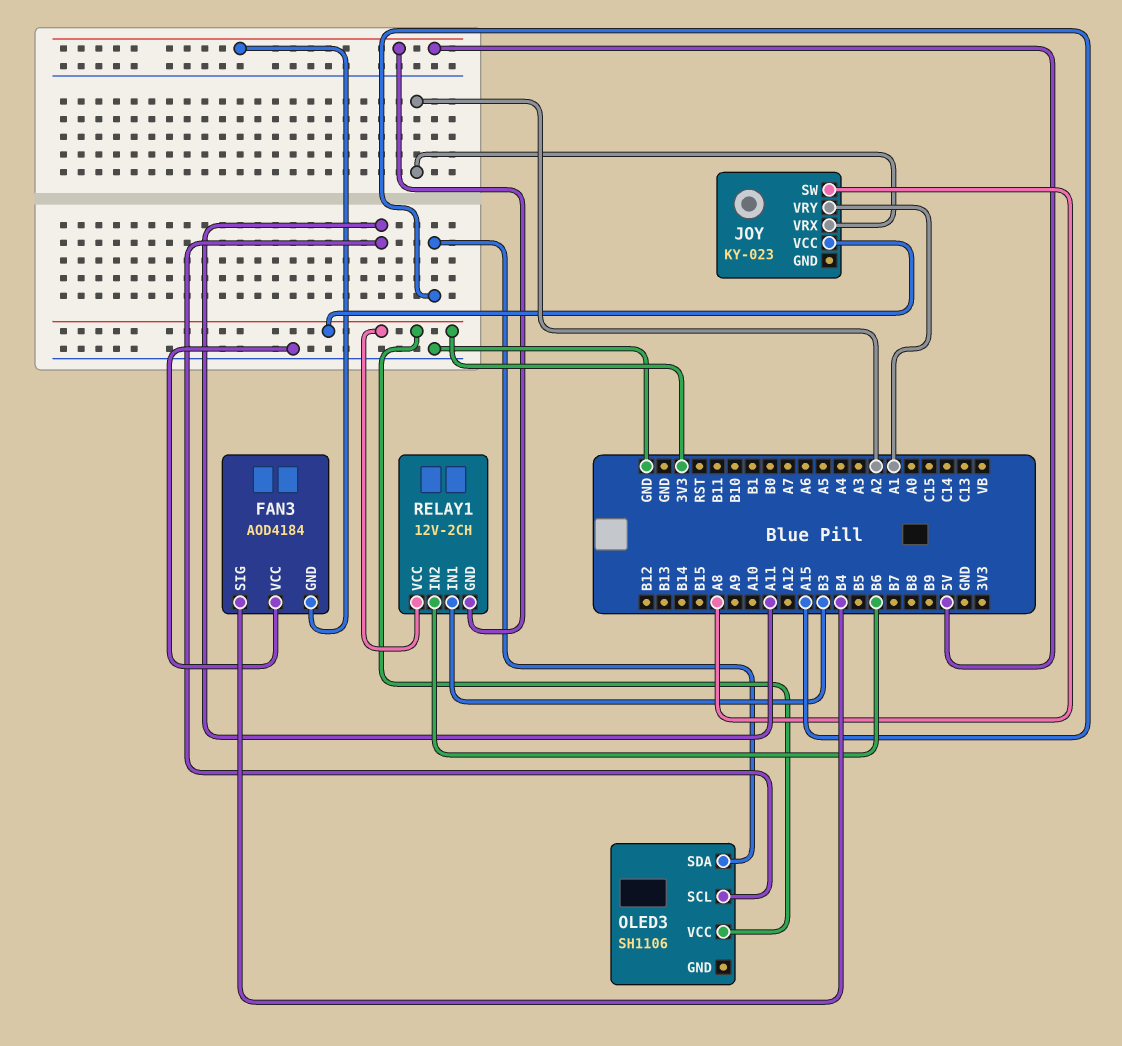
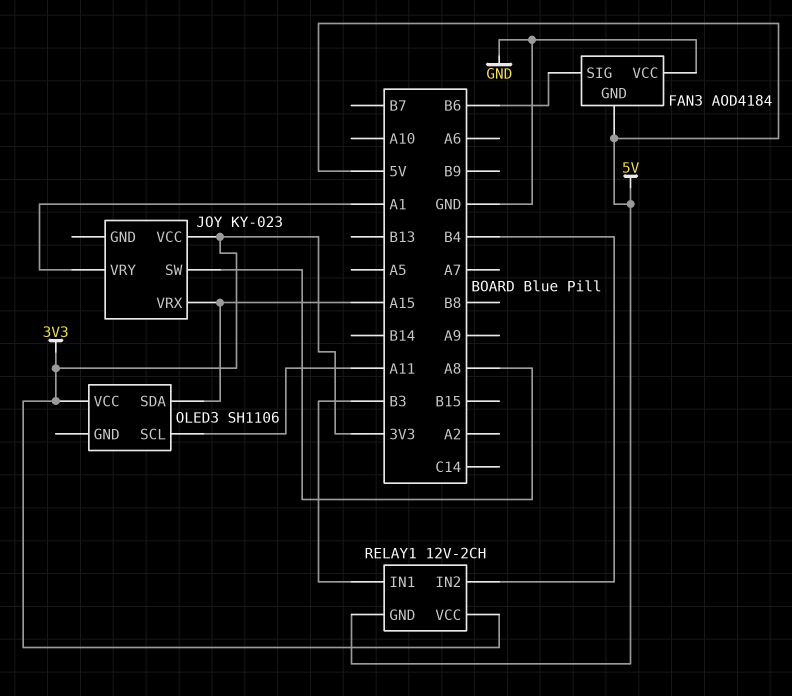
FAN3 pin SIG: B4 -> B6
JOY pin VRX: A2 -> A15
RELAY1 pin IN2: B6 -> B4

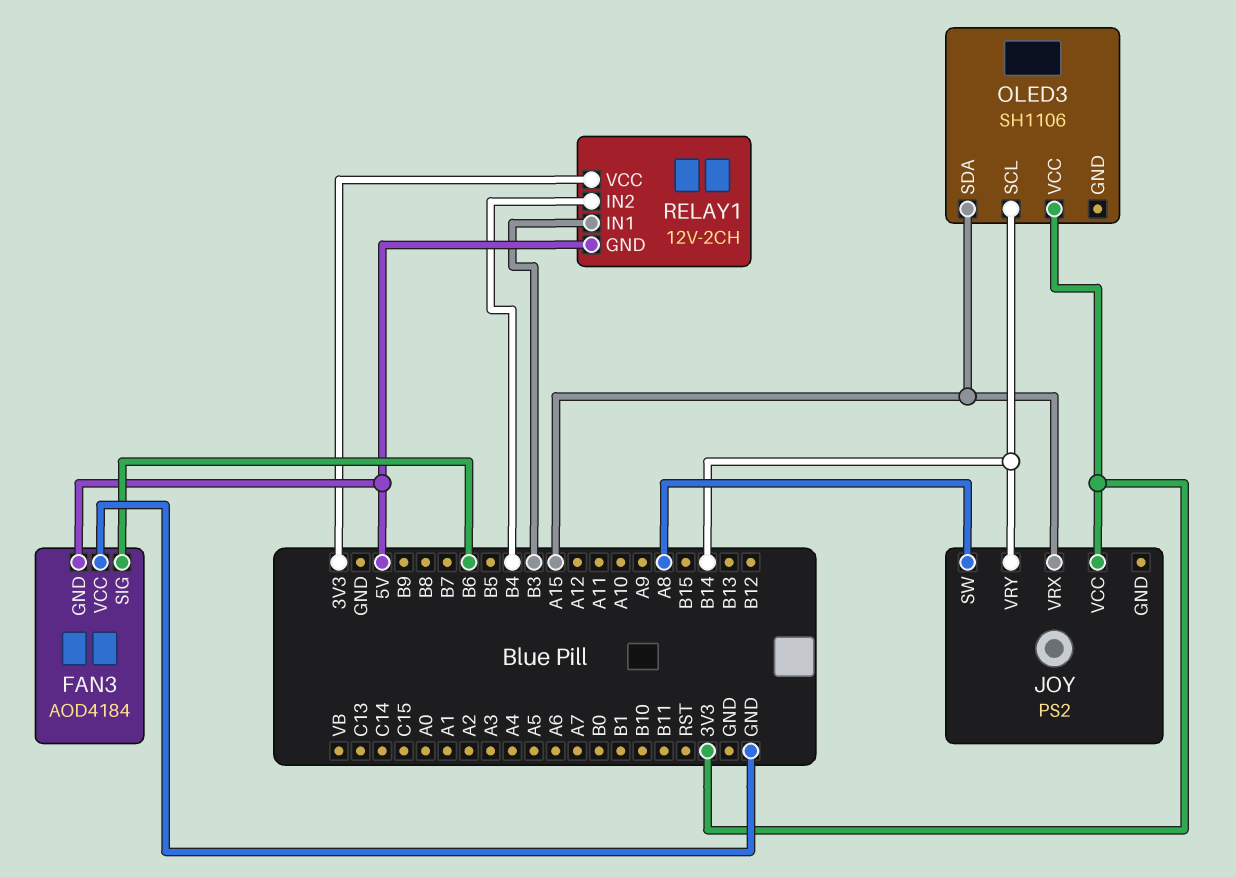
JOY: KY-023 -> PS2
JOY pin VRY: A1 -> B14
OLED3 pin SCL: A11 -> B14

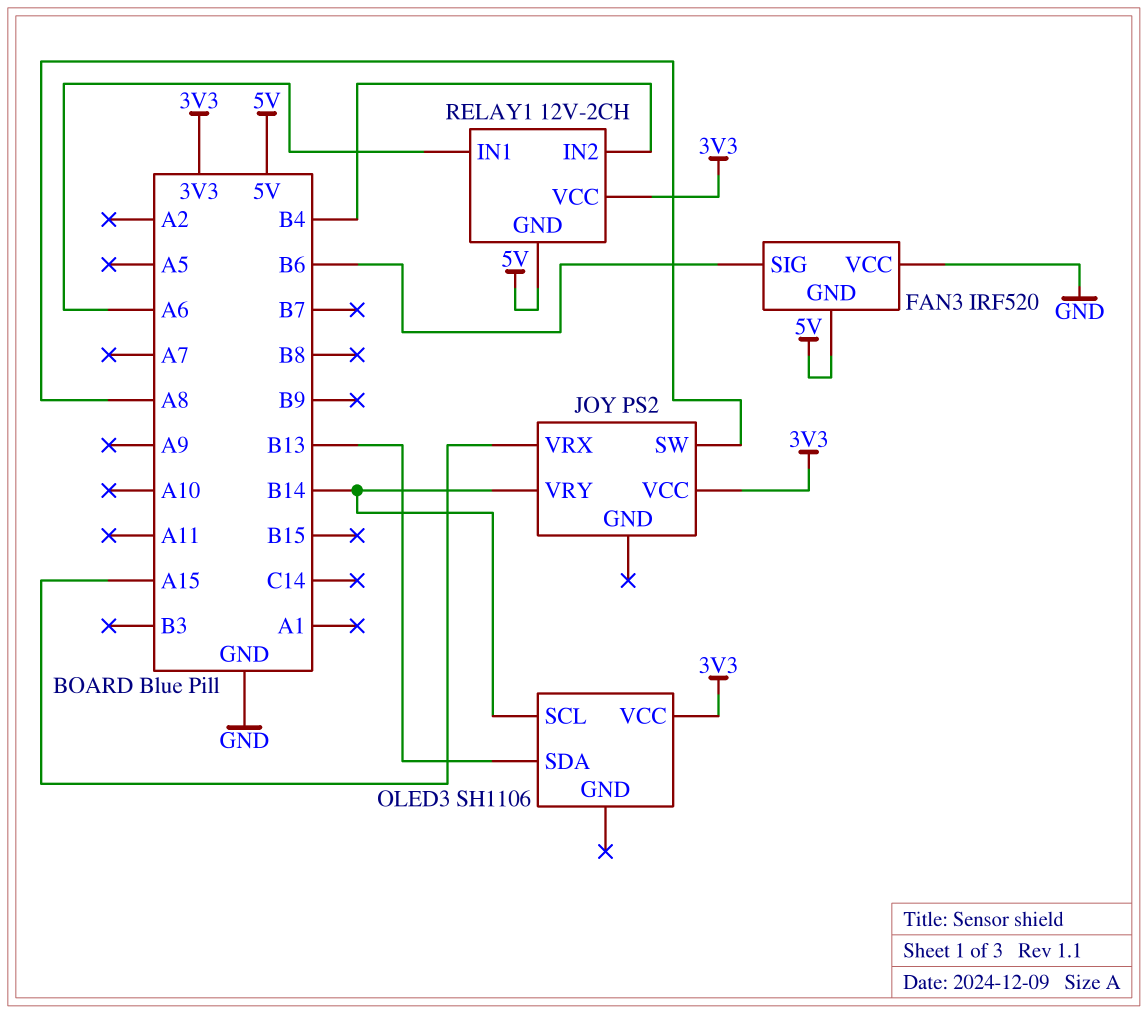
FAN3: AOD4184 -> IRF520
OLED3 pin SDA: A15 -> B13
RELAY1 pin IN1: B3 -> A6

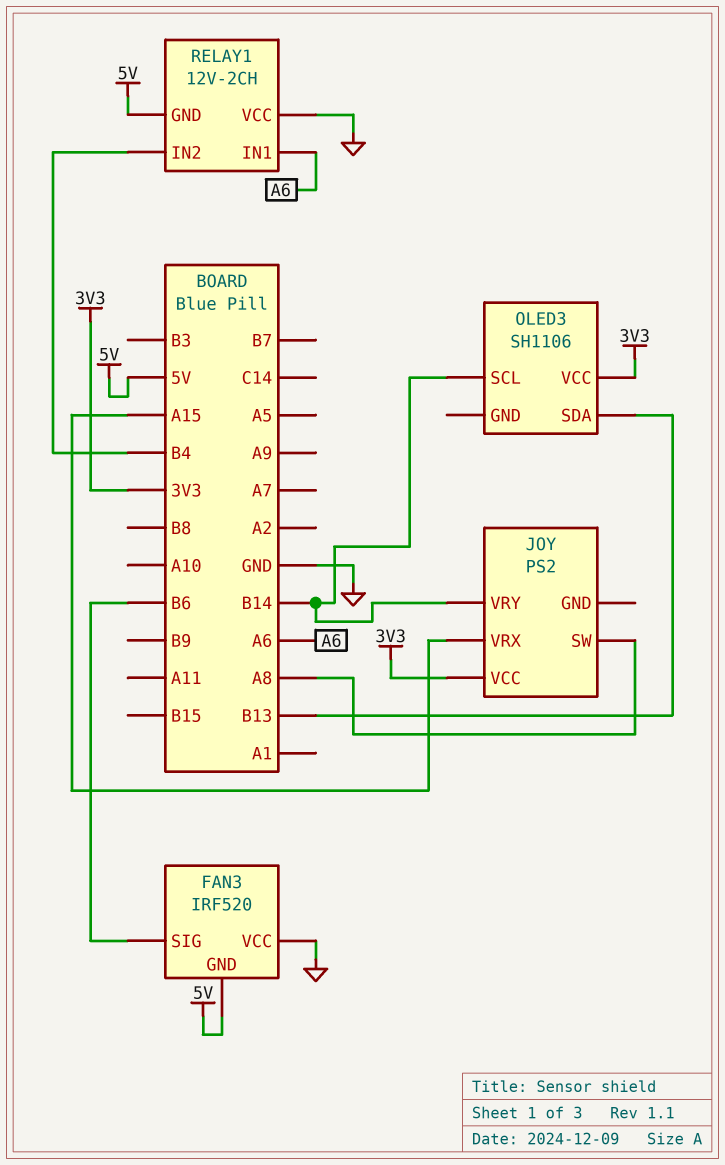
RELAY1 pin VCC: 3V3 -> GND

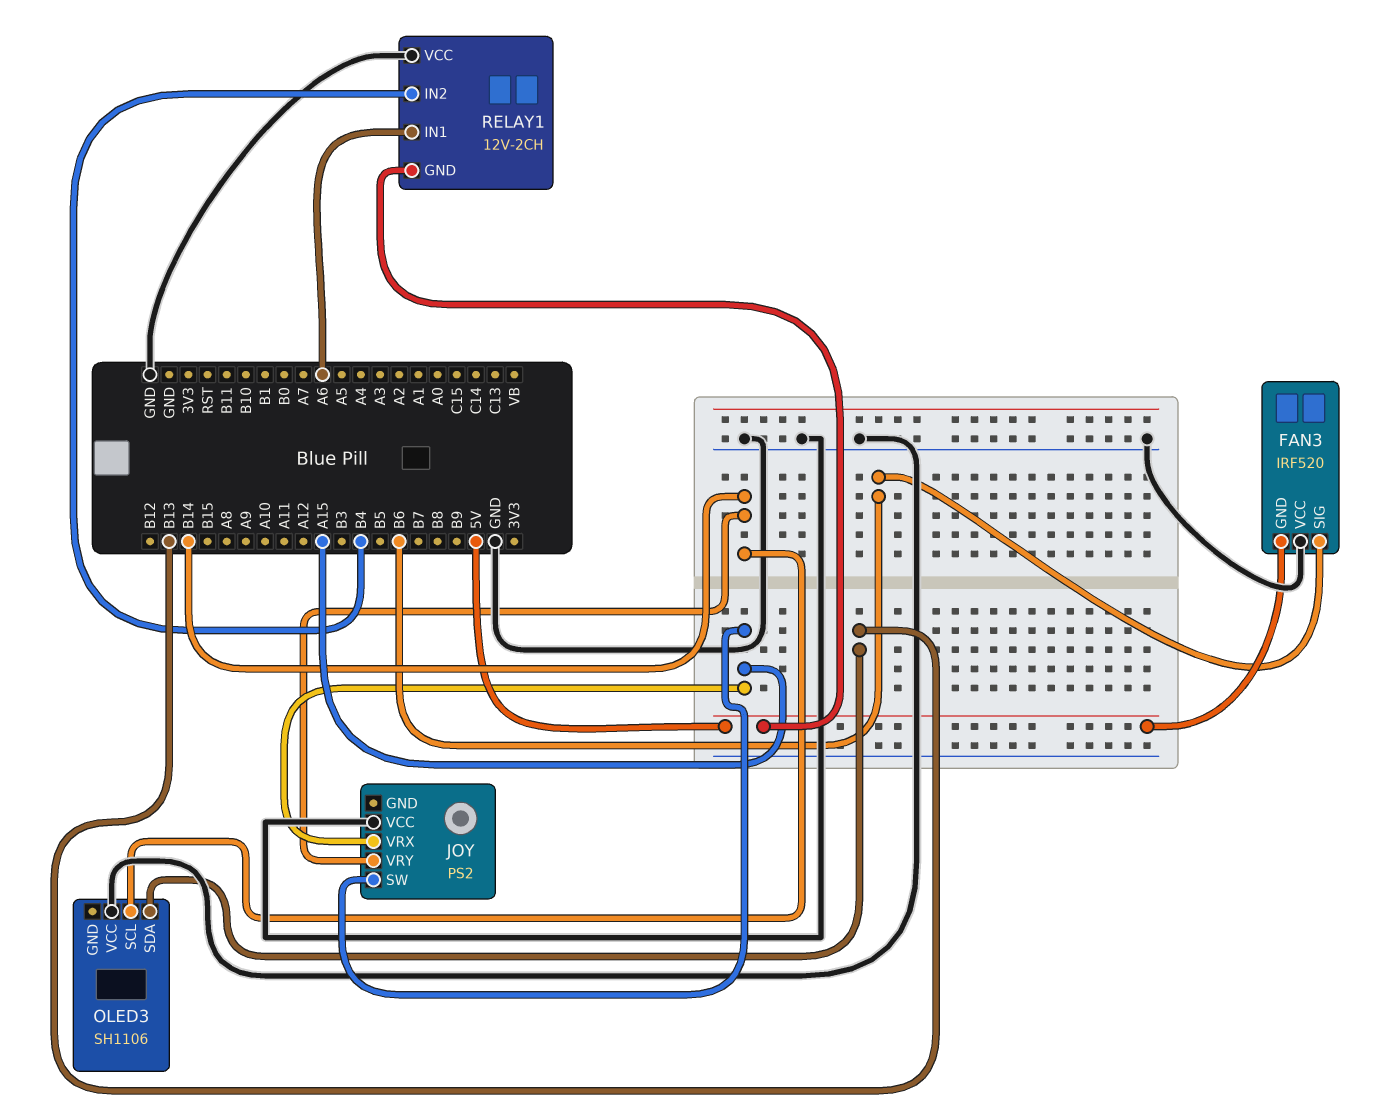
JOY pin SW: A8 -> A15
JOY pin VCC: 3V3 -> GND
OLED3 pin VCC: 3V3 -> GND

